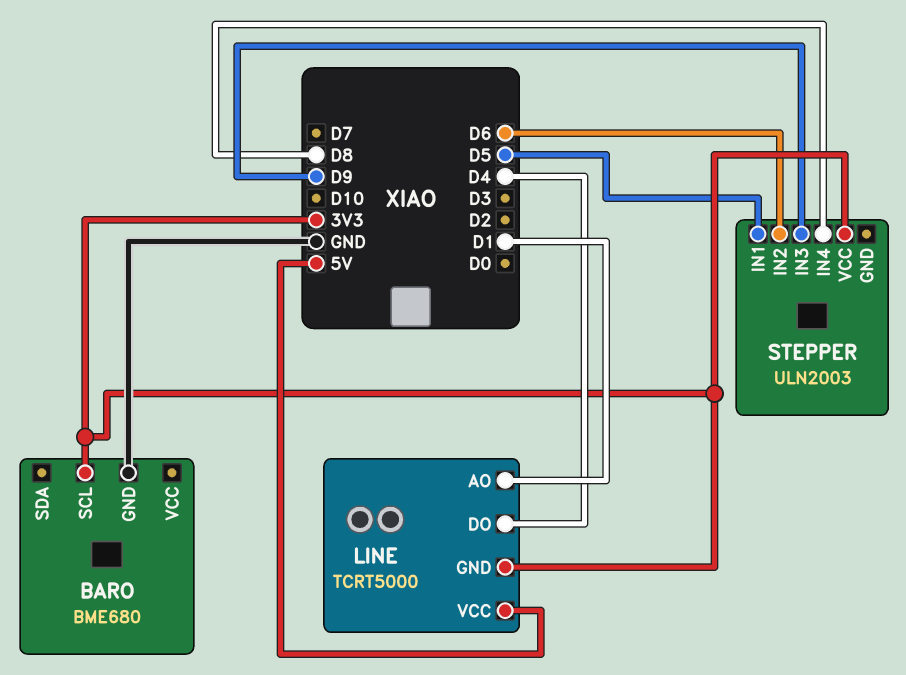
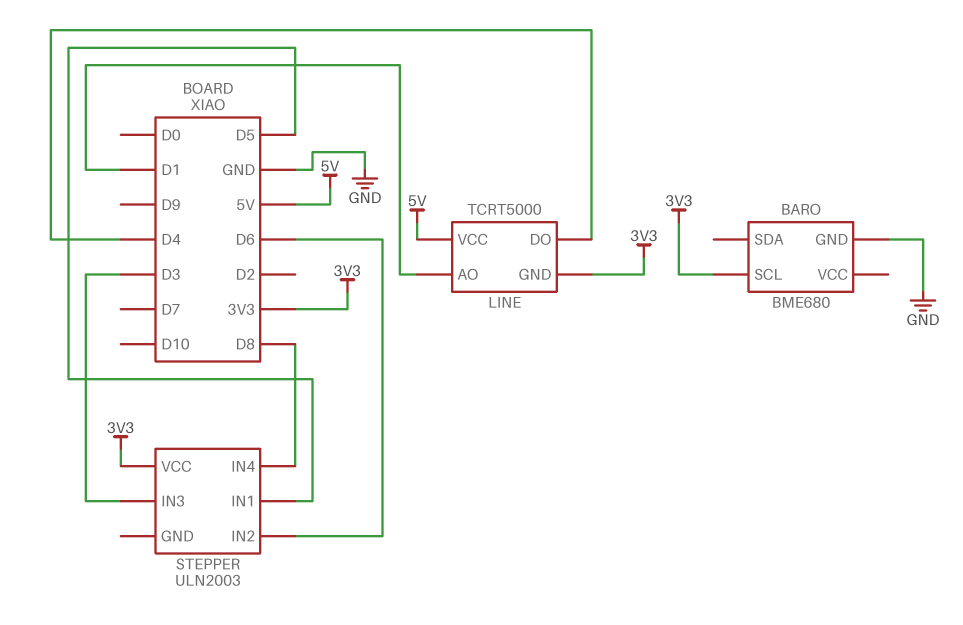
STEPPER pin IN3: D9 -> D3

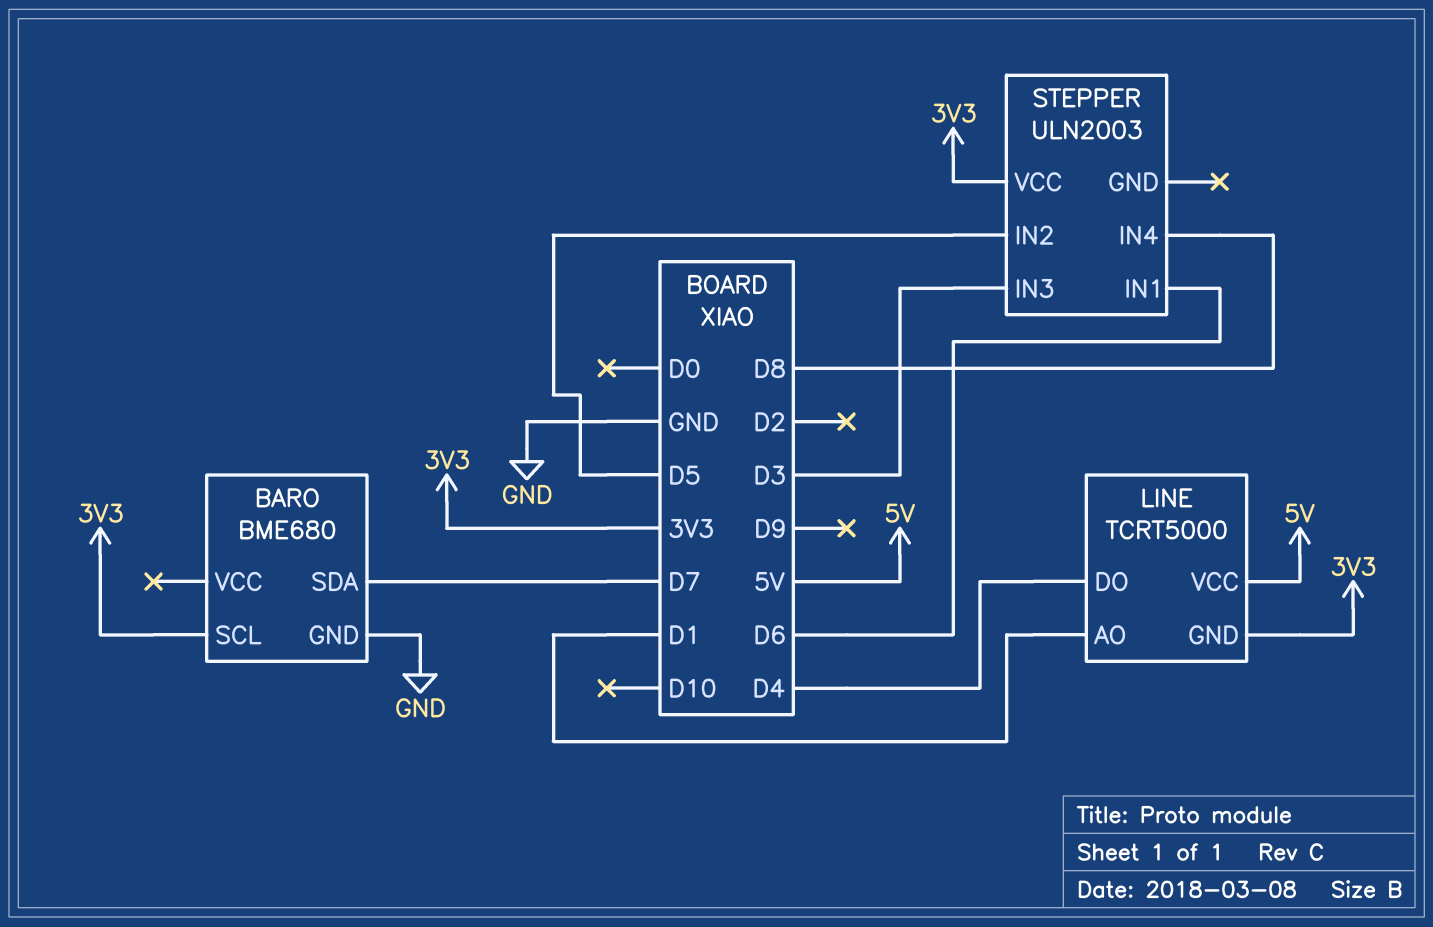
BARO pin SDA: none -> D7
STEPPER pin IN1: D5 -> D6
STEPPER pin IN2: D6 -> D5

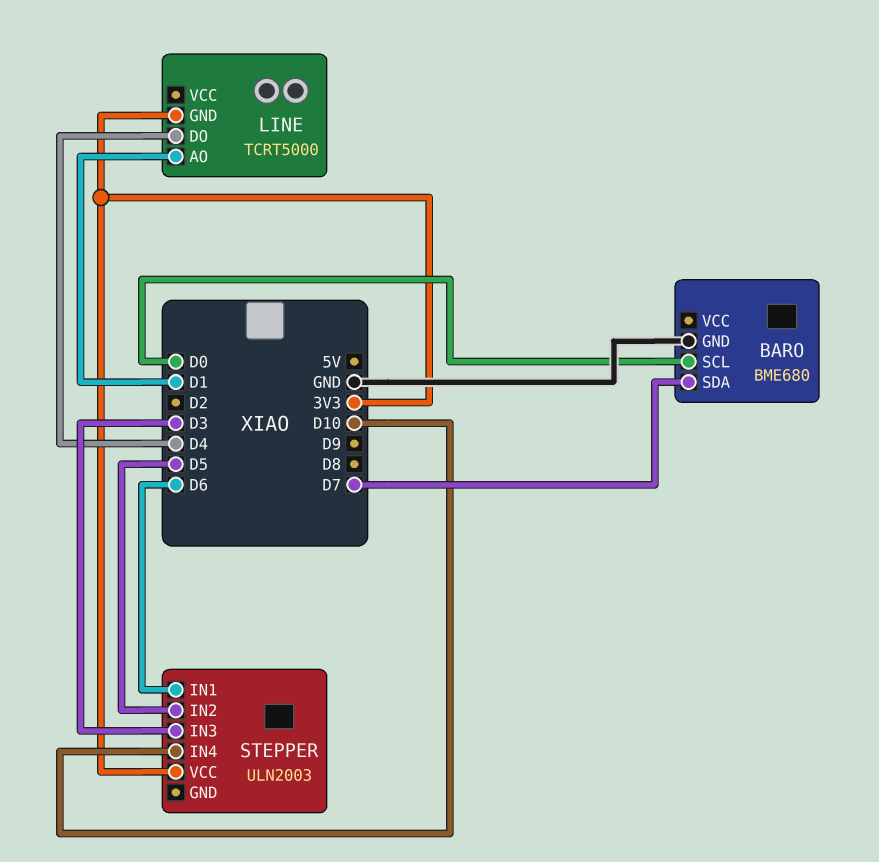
BARO pin SCL: 3V3 -> D0
LINE pin VCC: 5V -> none
STEPPER pin IN4: D8 -> D10

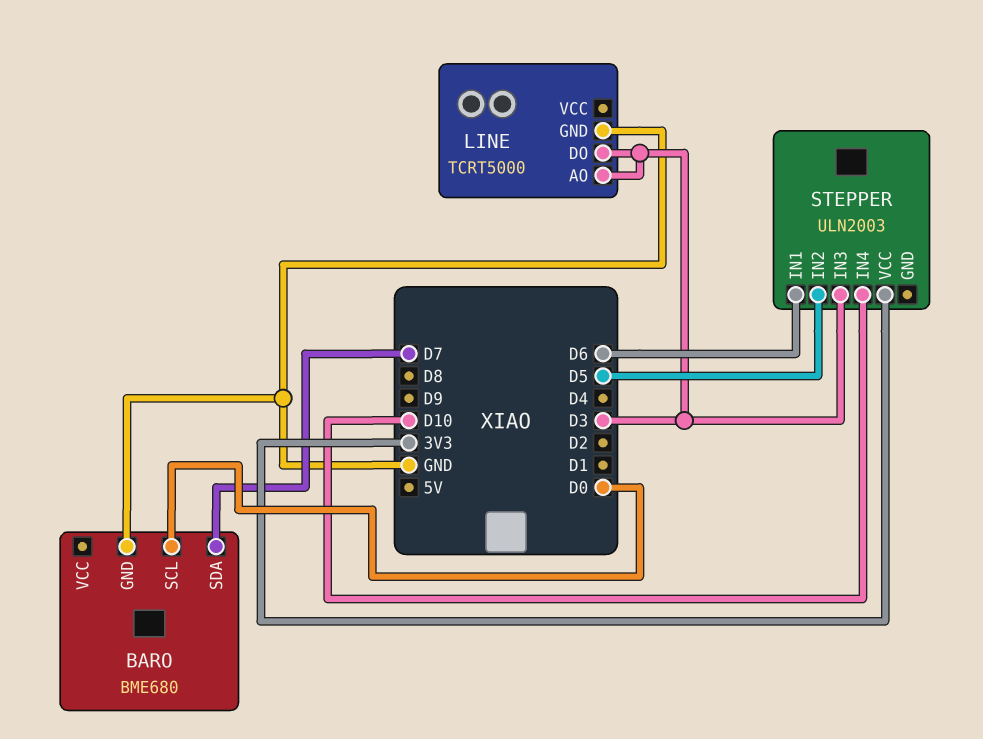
LINE pin AO: D1 -> D3
LINE pin DO: D4 -> D3
LINE pin GND: 3V3 -> GND

